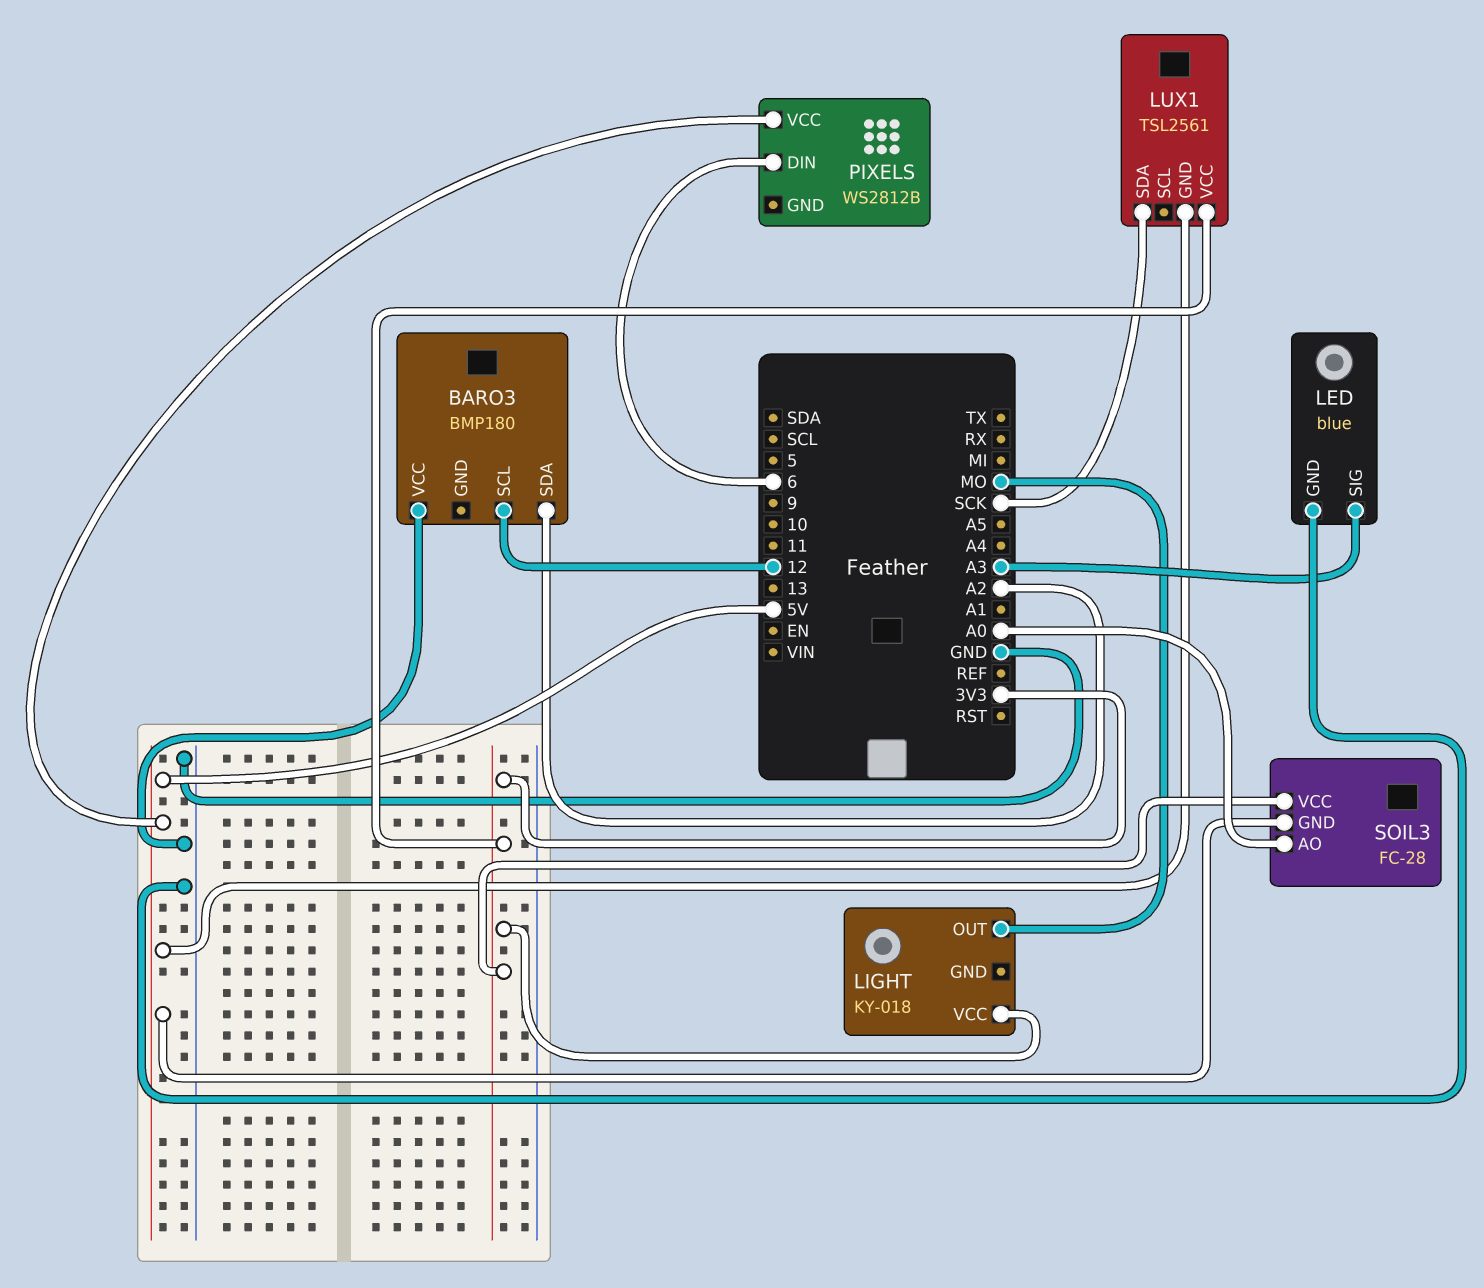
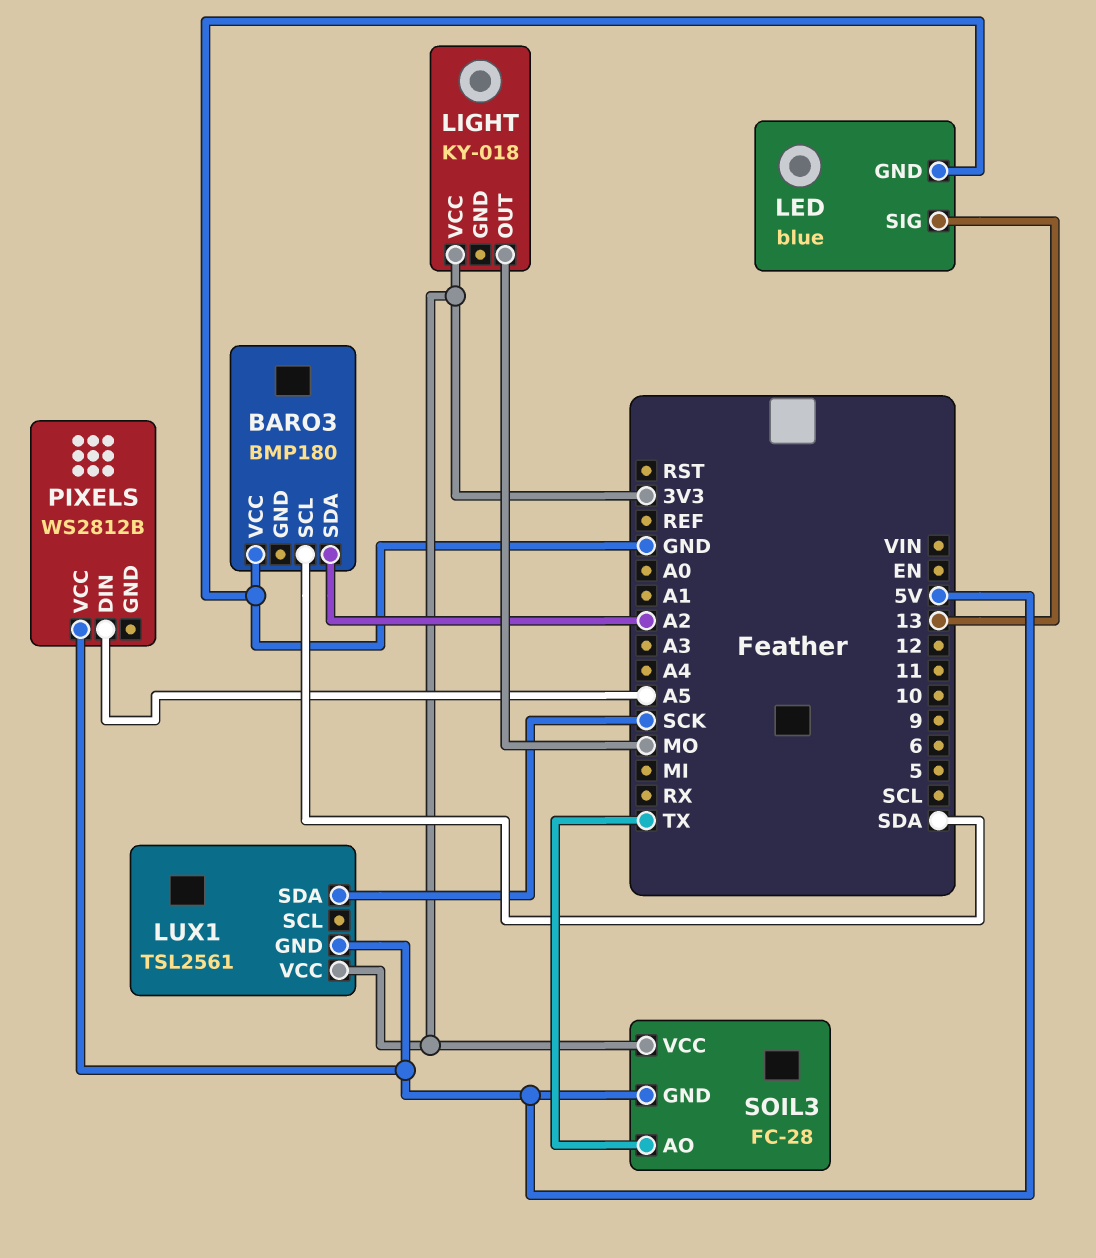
BARO3 pin SCL: 12 -> SDA
LED pin SIG: A3 -> 13
PIXELS pin DIN: 6 -> A5
SOIL3 pin AO: A0 -> TX

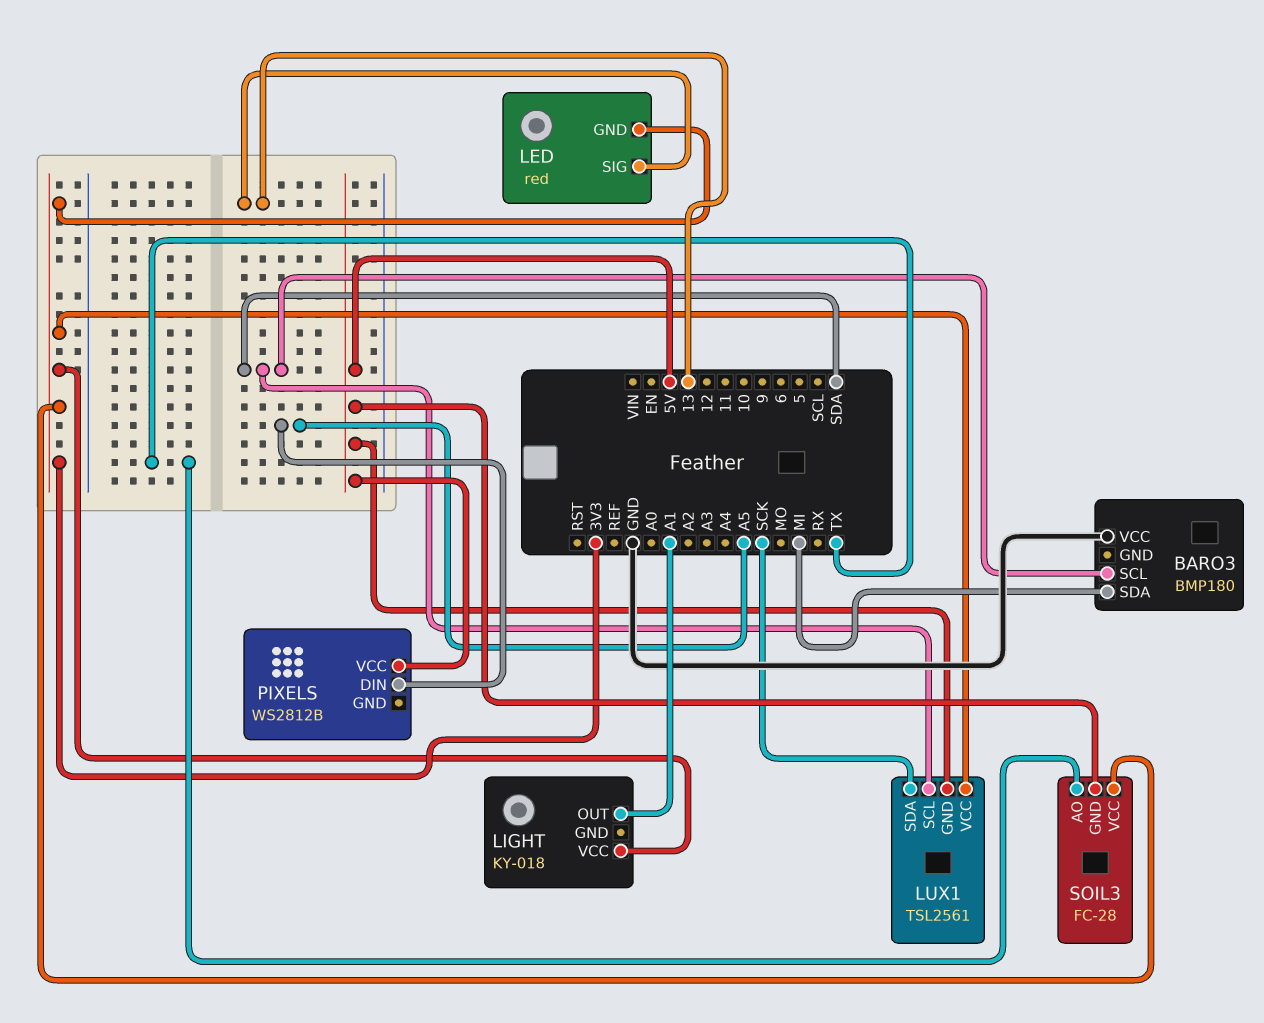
BARO3 pin SDA: A2 -> MI
LED: blue -> red
LED pin GND: GND -> 3V3
LIGHT pin OUT: MO -> A1
LUX1 pin SCL: none -> SDA

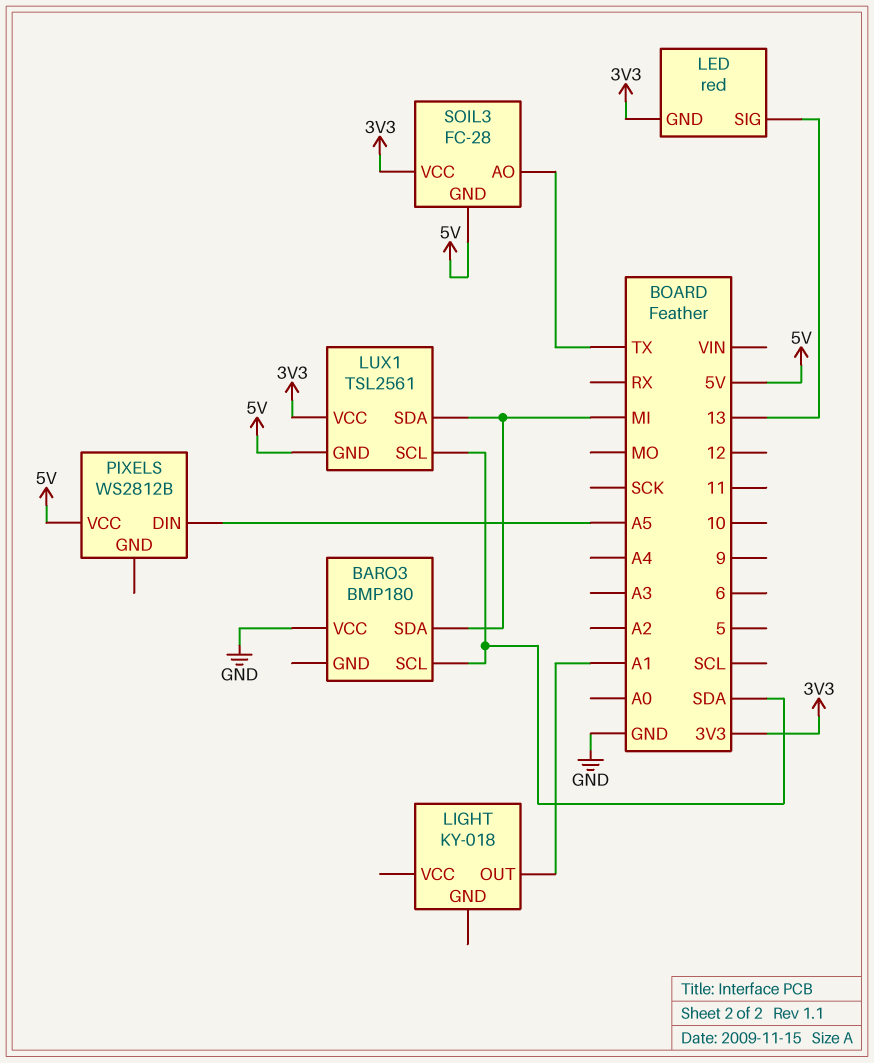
LIGHT pin VCC: 3V3 -> none
LUX1 pin SDA: SCK -> MI

